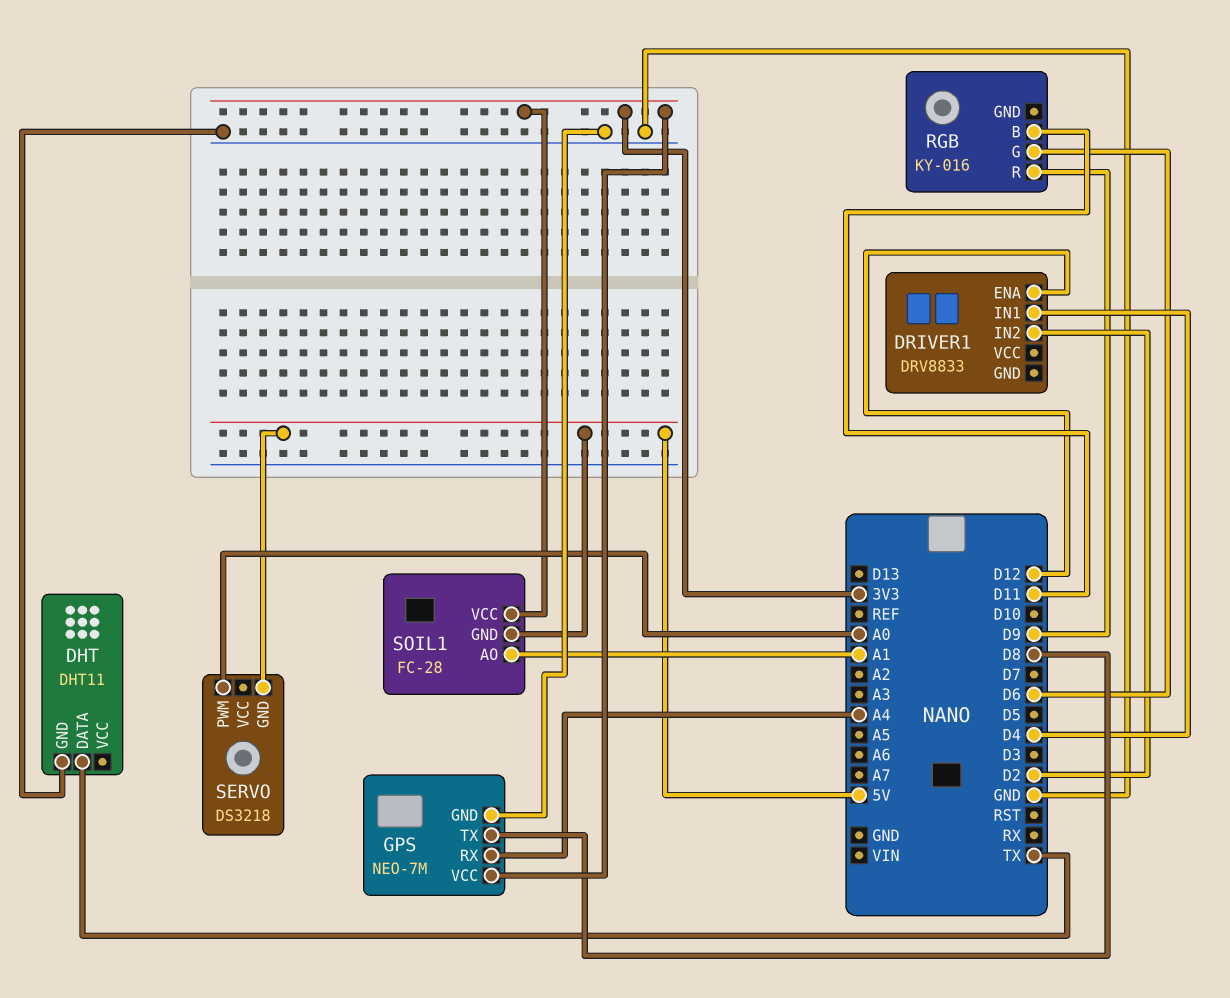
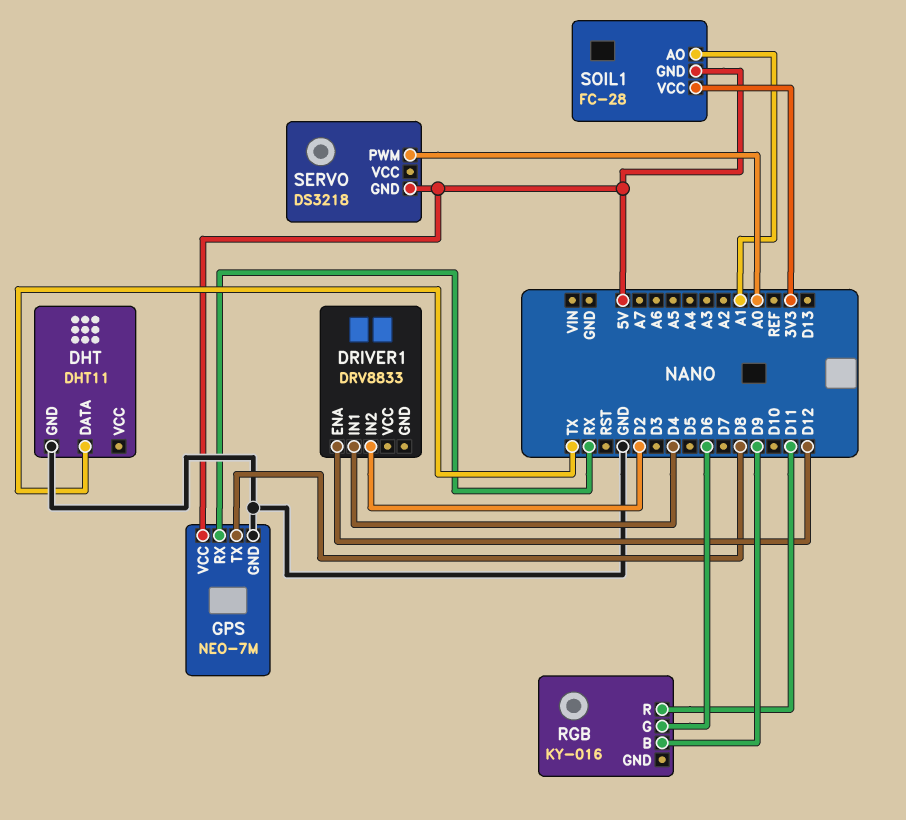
GPS pin RX: A4 -> RX
GPS pin VCC: 3V3 -> 5V
RGB pin B: D11 -> D9
RGB pin R: D9 -> D11

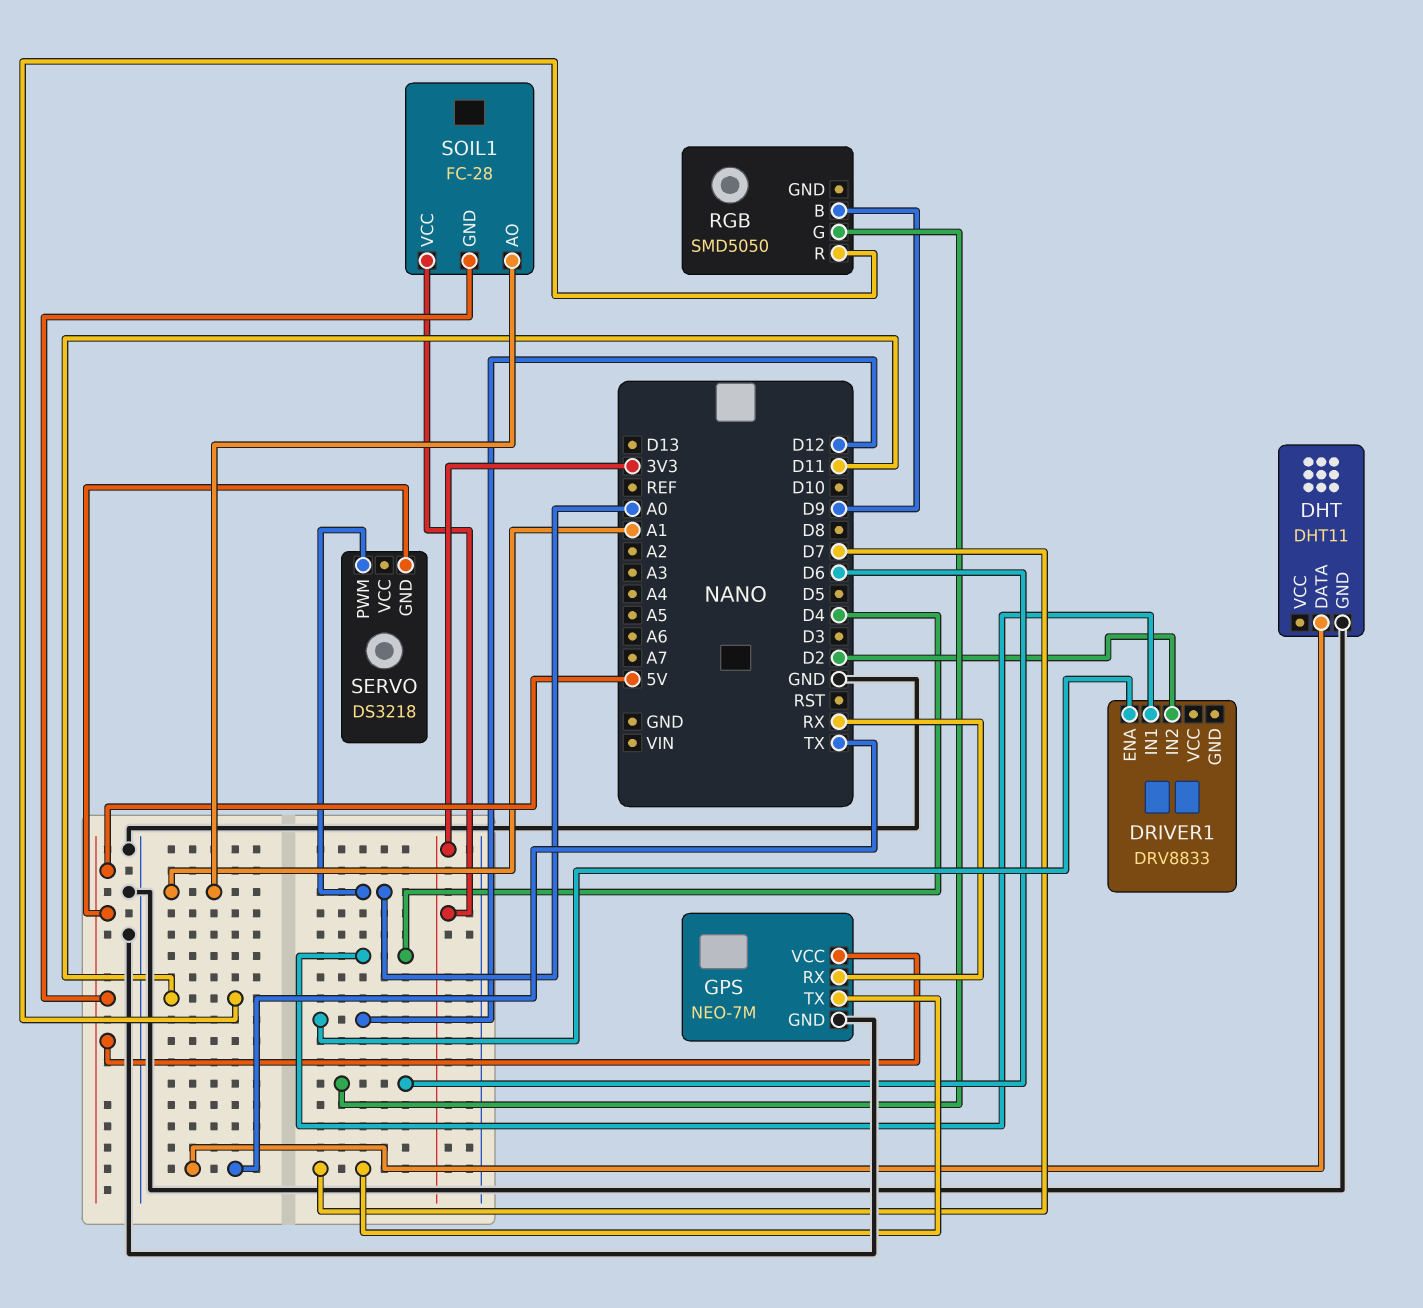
GPS pin TX: D8 -> D7
RGB: KY-016 -> SMD5050

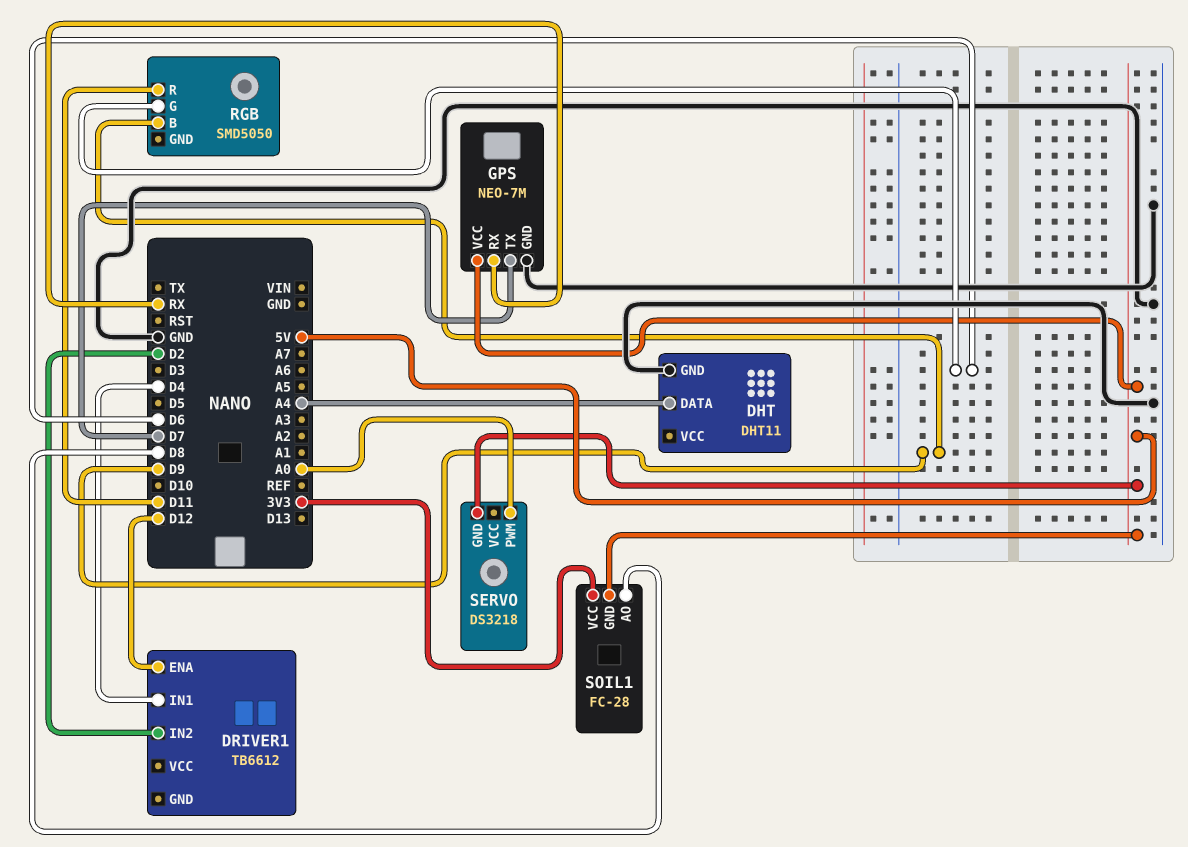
DHT pin DATA: TX -> A4
DRIVER1: DRV8833 -> TB6612
SOIL1 pin AO: A1 -> D8

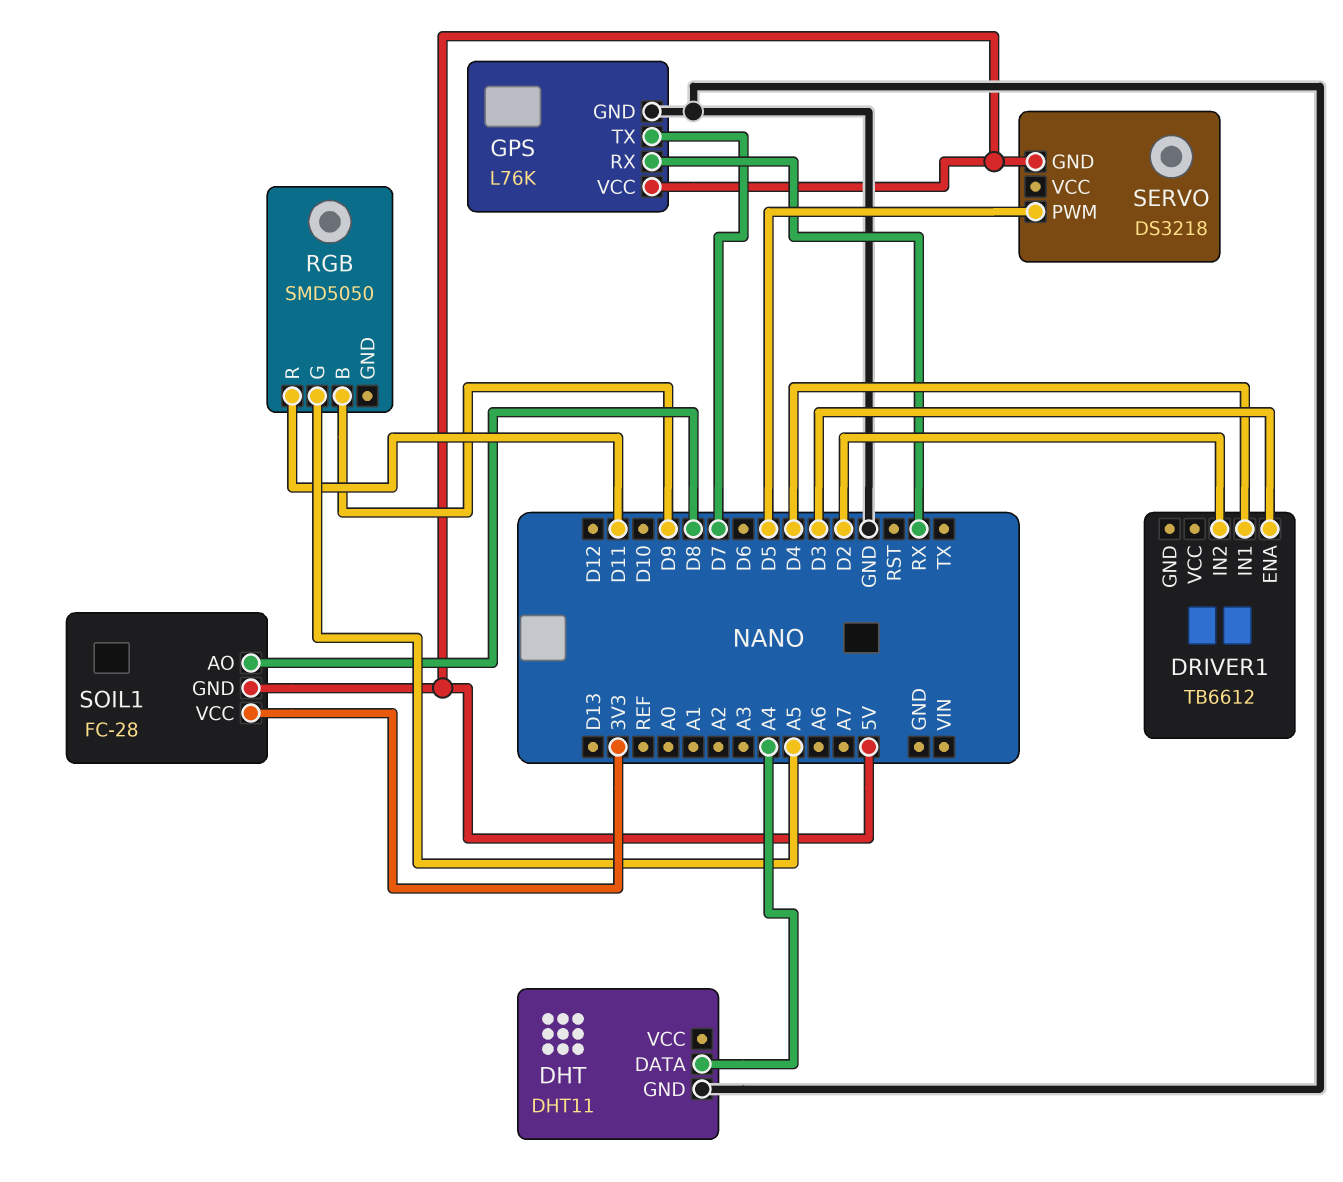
DRIVER1 pin ENA: D12 -> D3
GPS: NEO-7M -> L76K
RGB pin G: D6 -> A5
SERVO pin PWM: A0 -> D5

